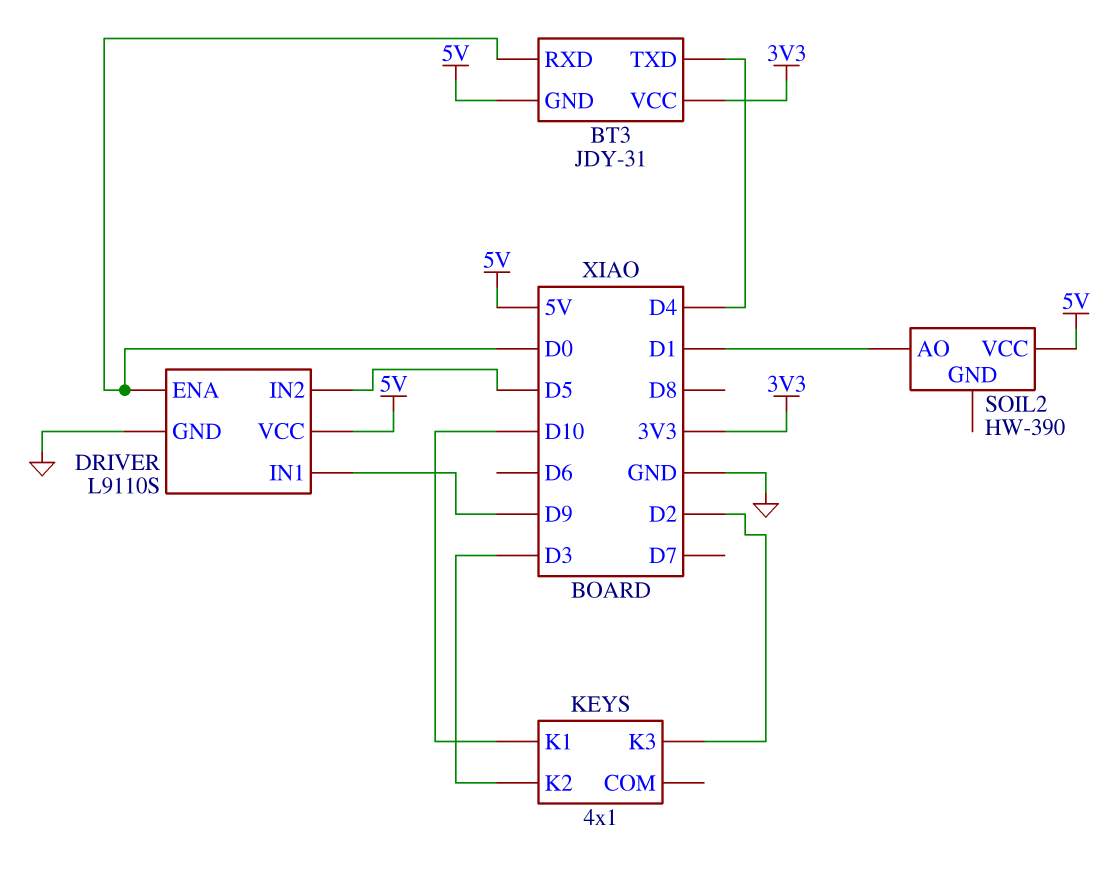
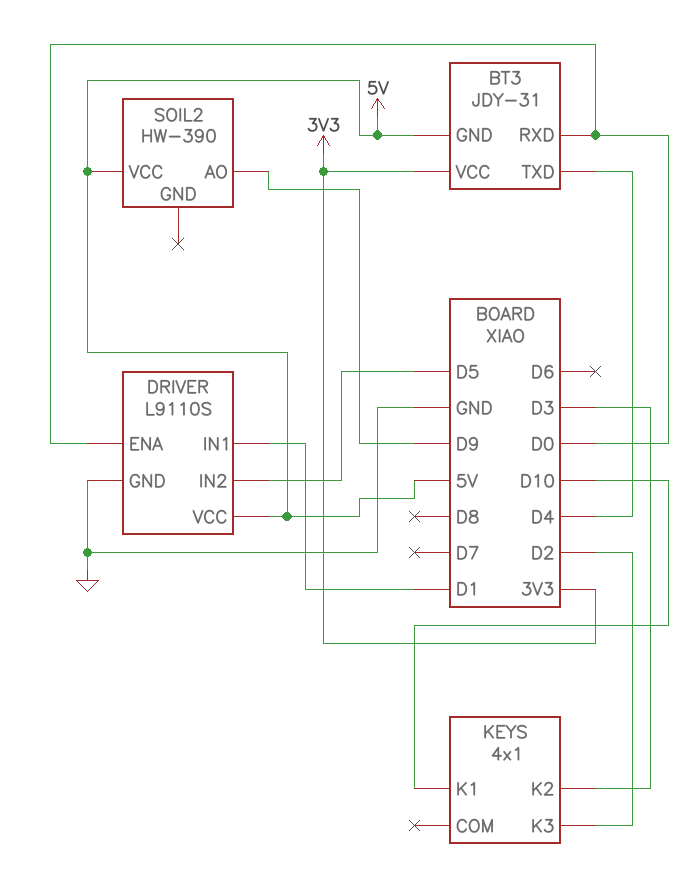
DRIVER pin IN1: D9 -> D1
SOIL2 pin AO: D1 -> D9

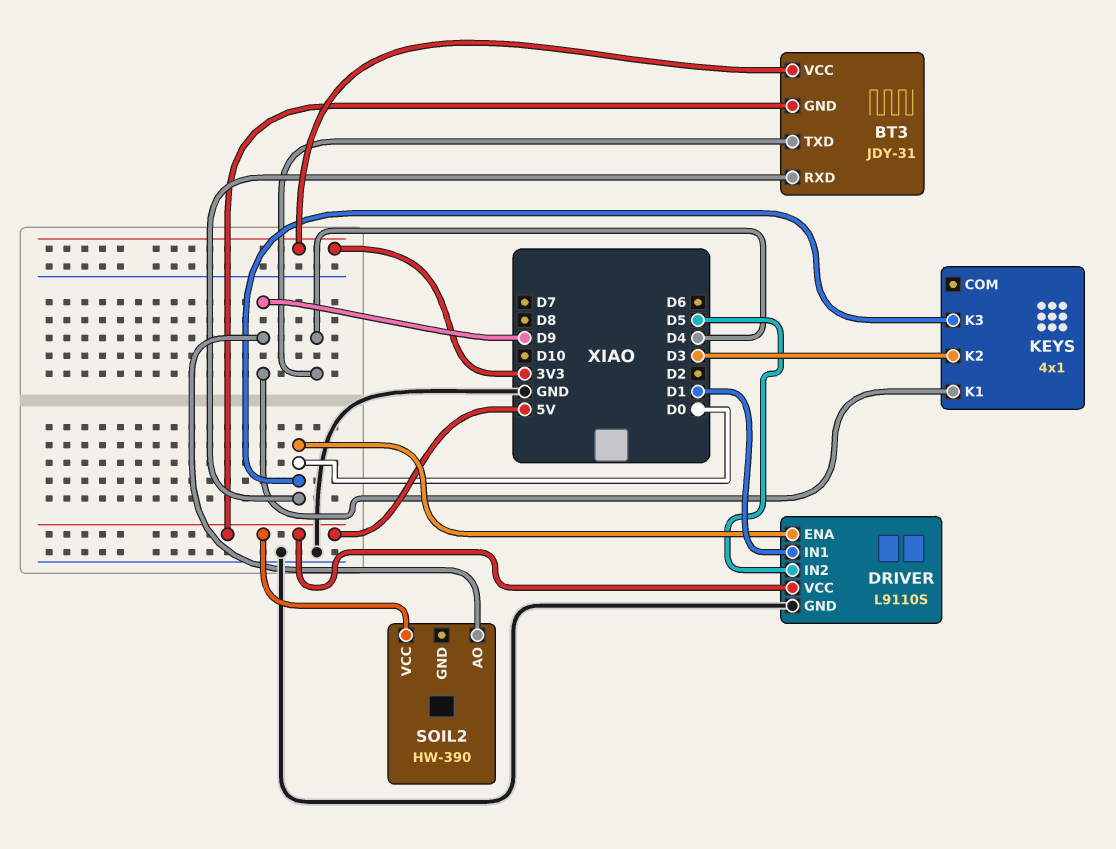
KEYS pin K1: D10 -> D9
KEYS pin K3: D2 -> D0

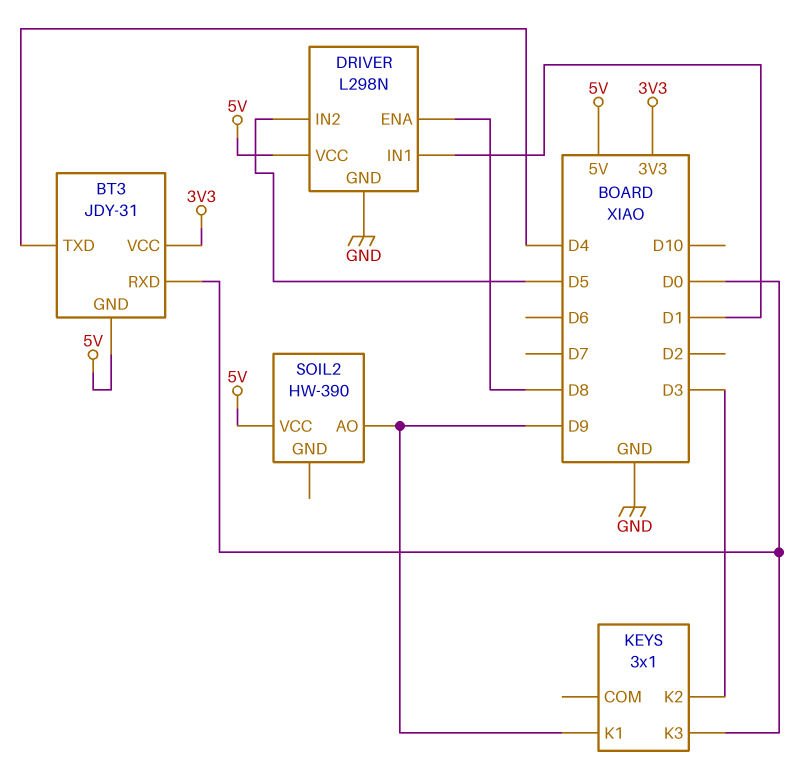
DRIVER: L9110S -> L298N
DRIVER pin ENA: D0 -> D8
KEYS: 4x1 -> 3x1

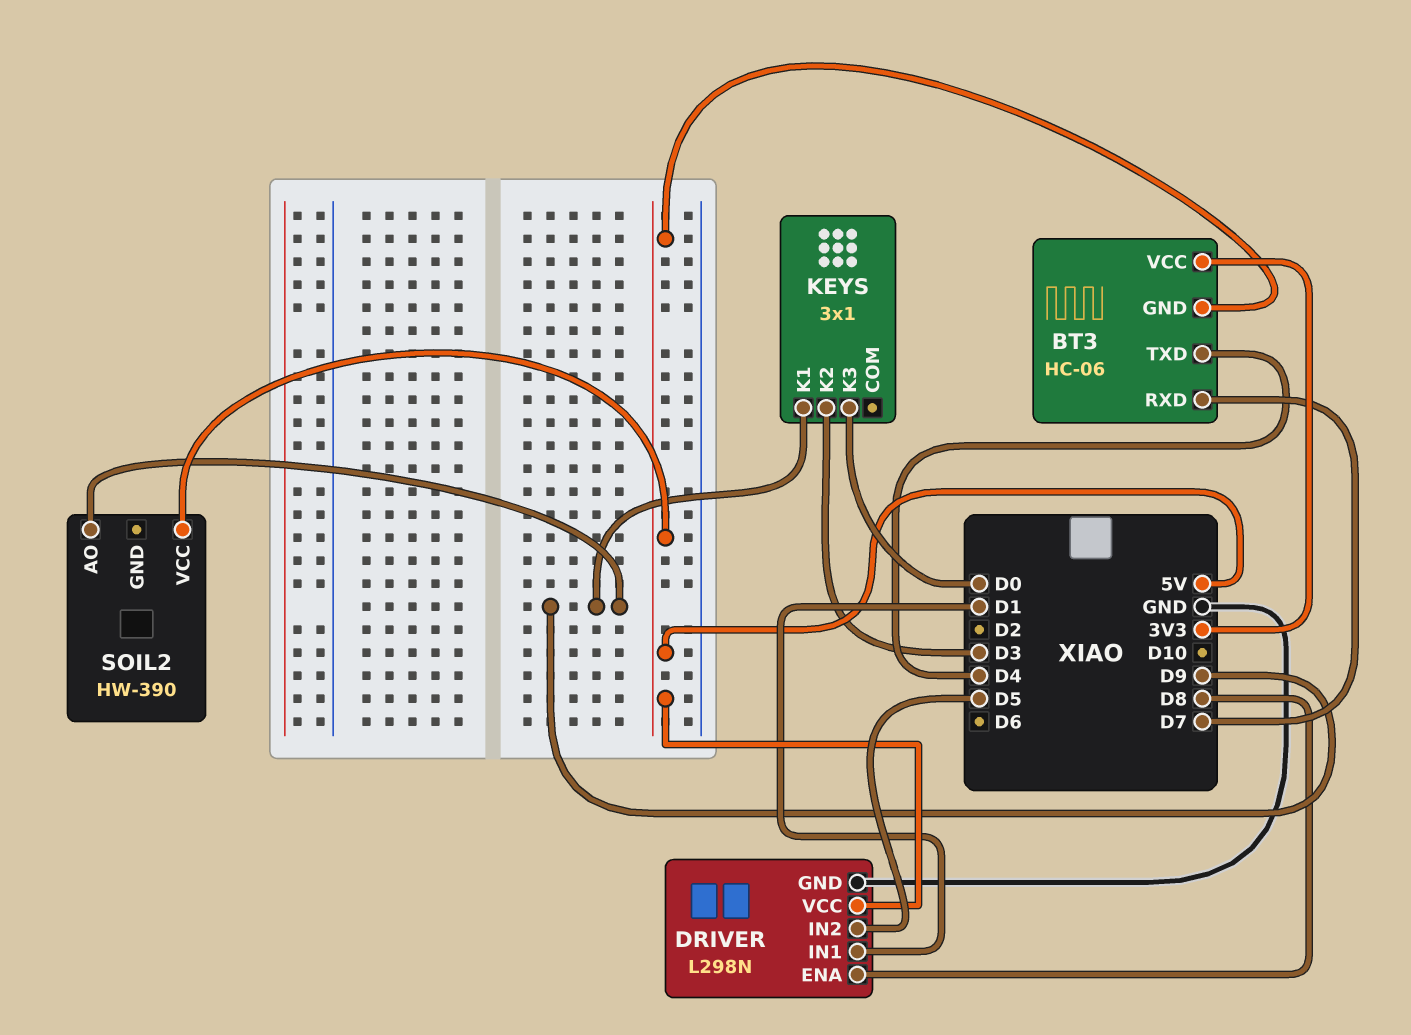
BT3: JDY-31 -> HC-06
BT3 pin RXD: D0 -> D7

